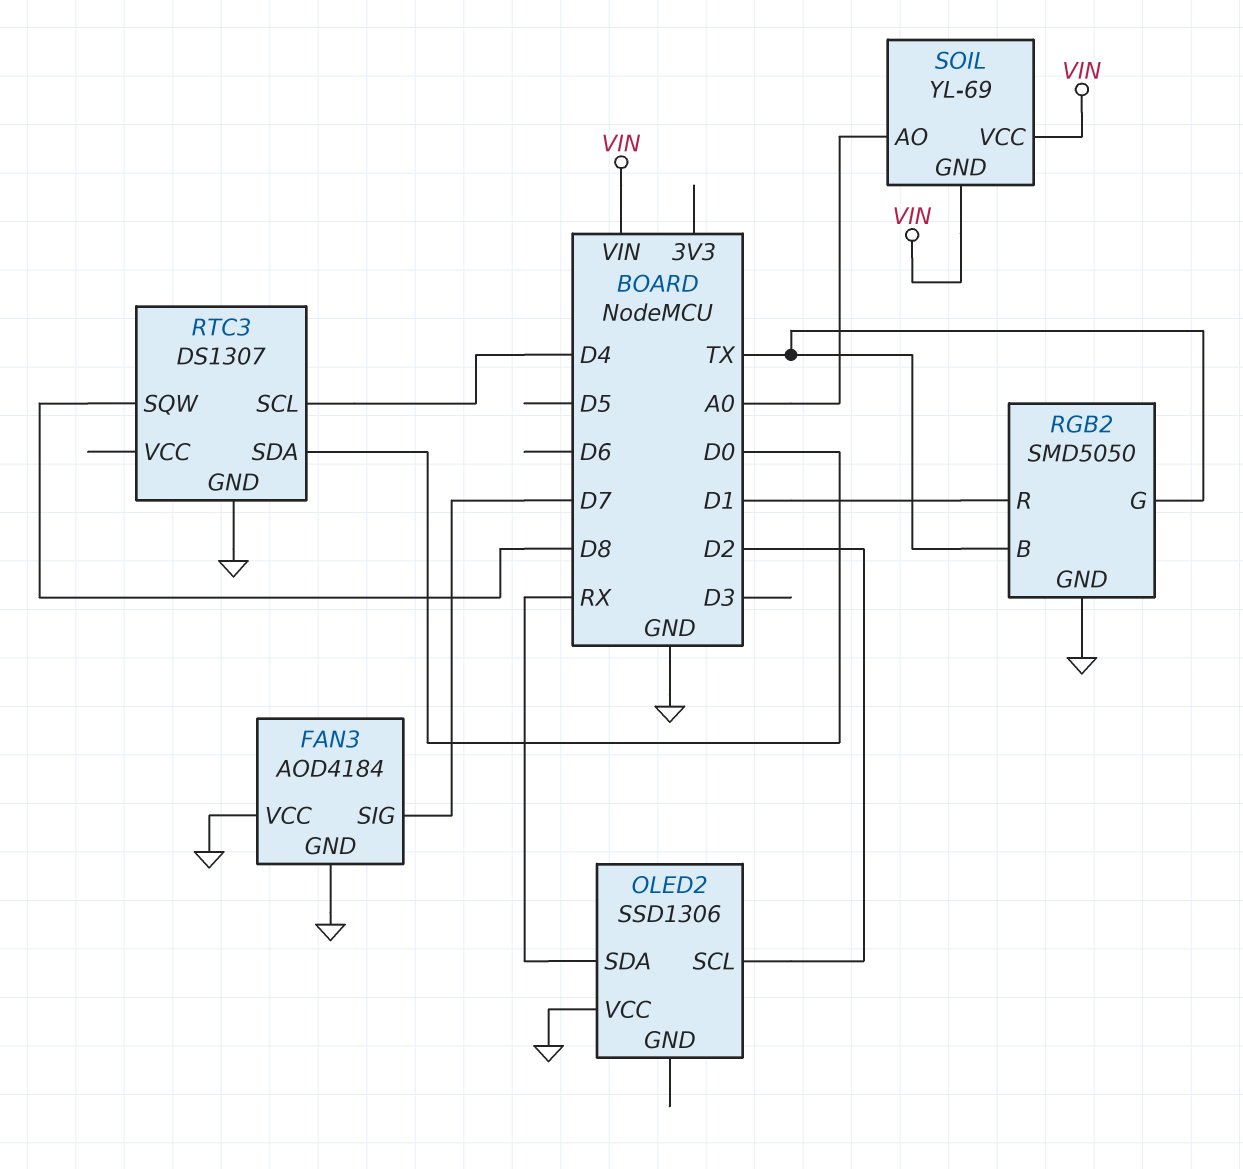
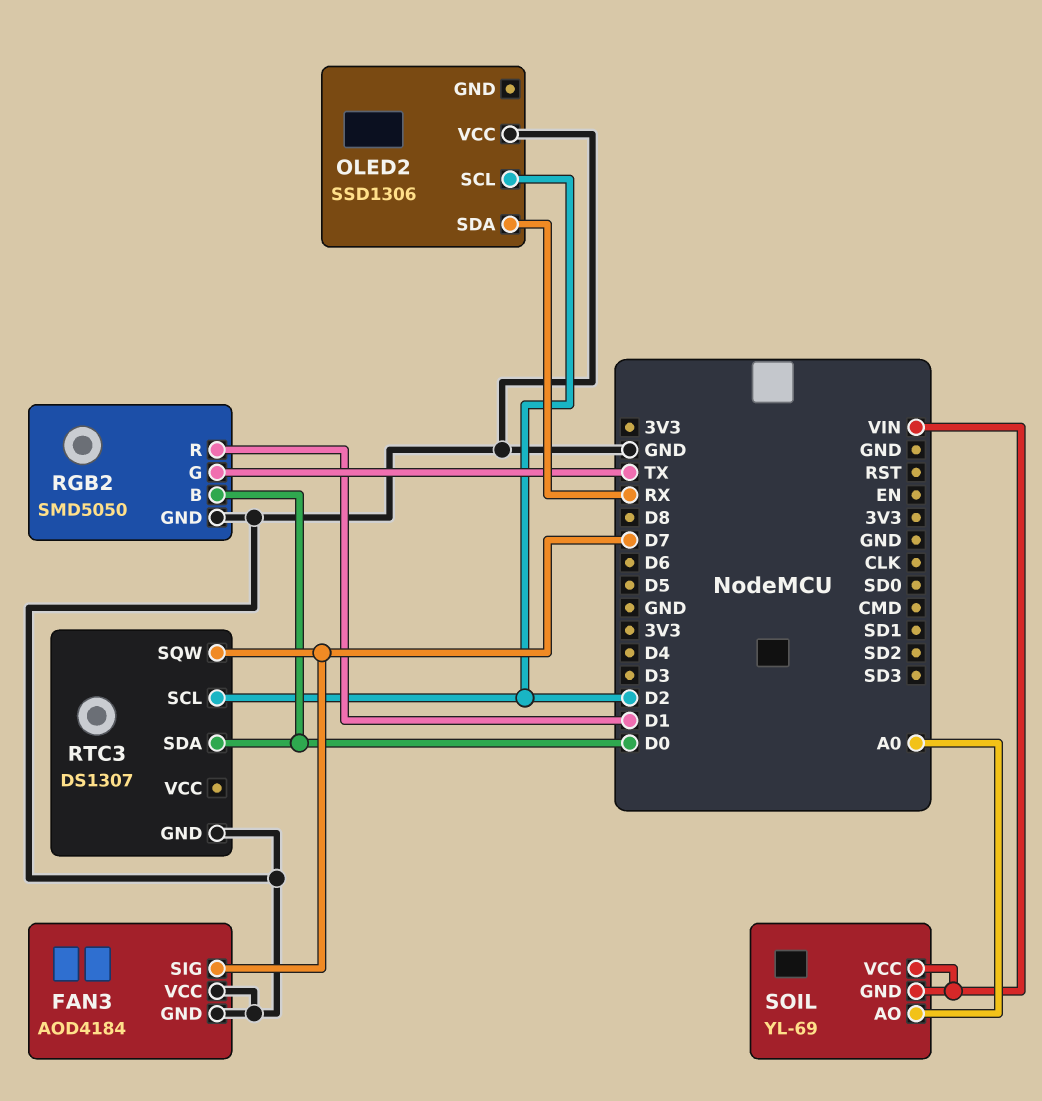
RGB2 pin B: TX -> D0
RTC3 pin SCL: D4 -> D2
RTC3 pin SQW: D8 -> D7

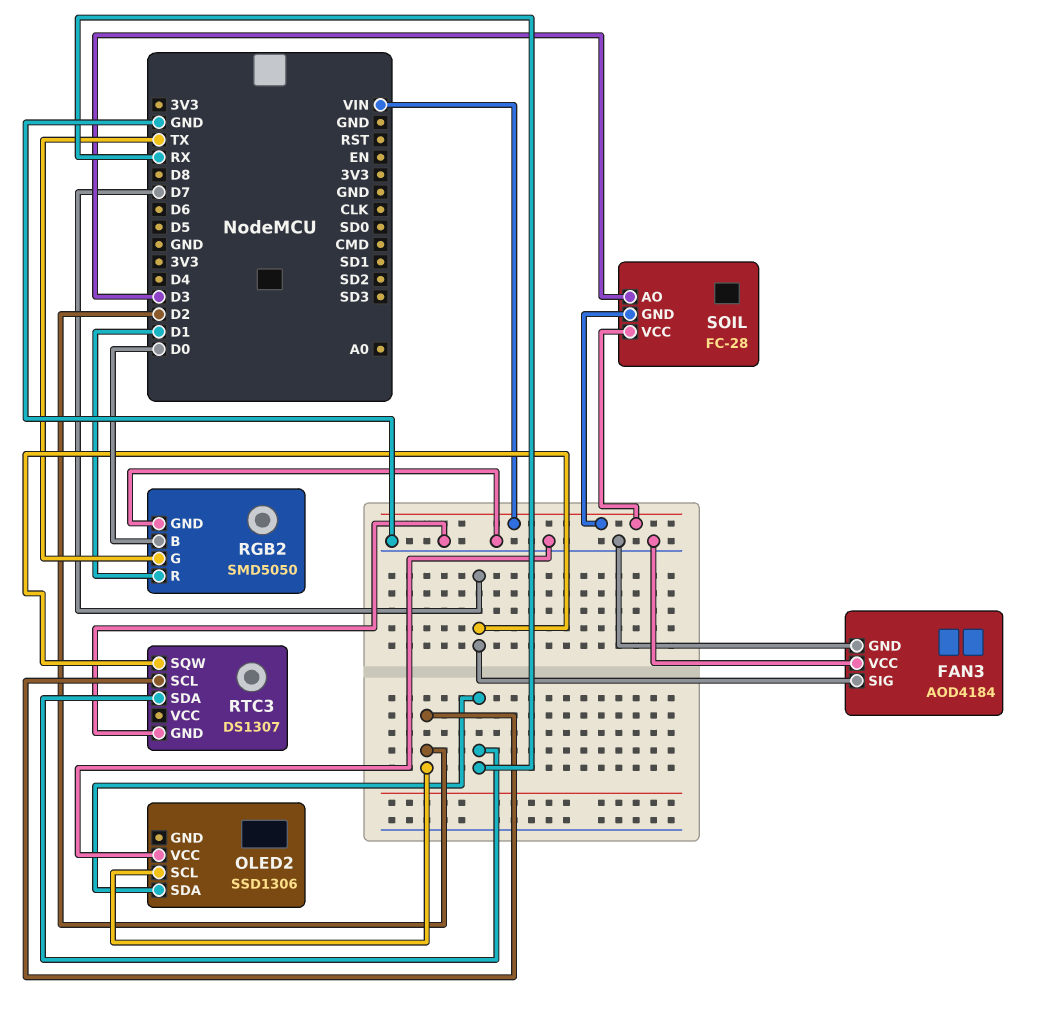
RTC3 pin SDA: D0 -> RX
SOIL: YL-69 -> FC-28
SOIL pin AO: A0 -> D3

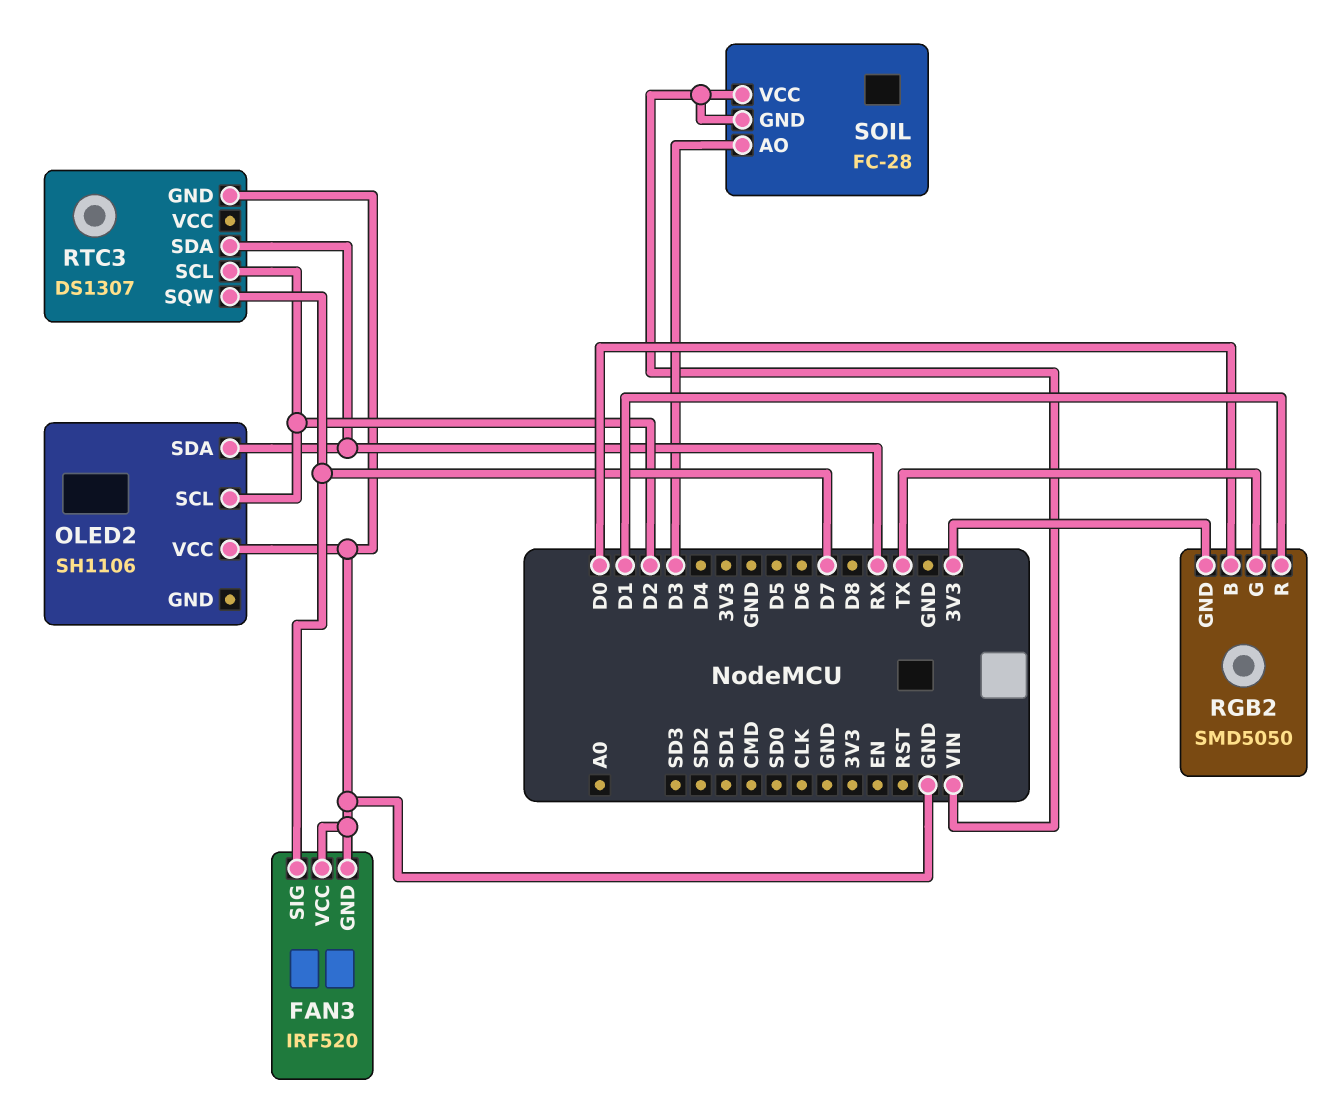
FAN3: AOD4184 -> IRF520
OLED2: SSD1306 -> SH1106
RGB2 pin GND: GND -> 3V3

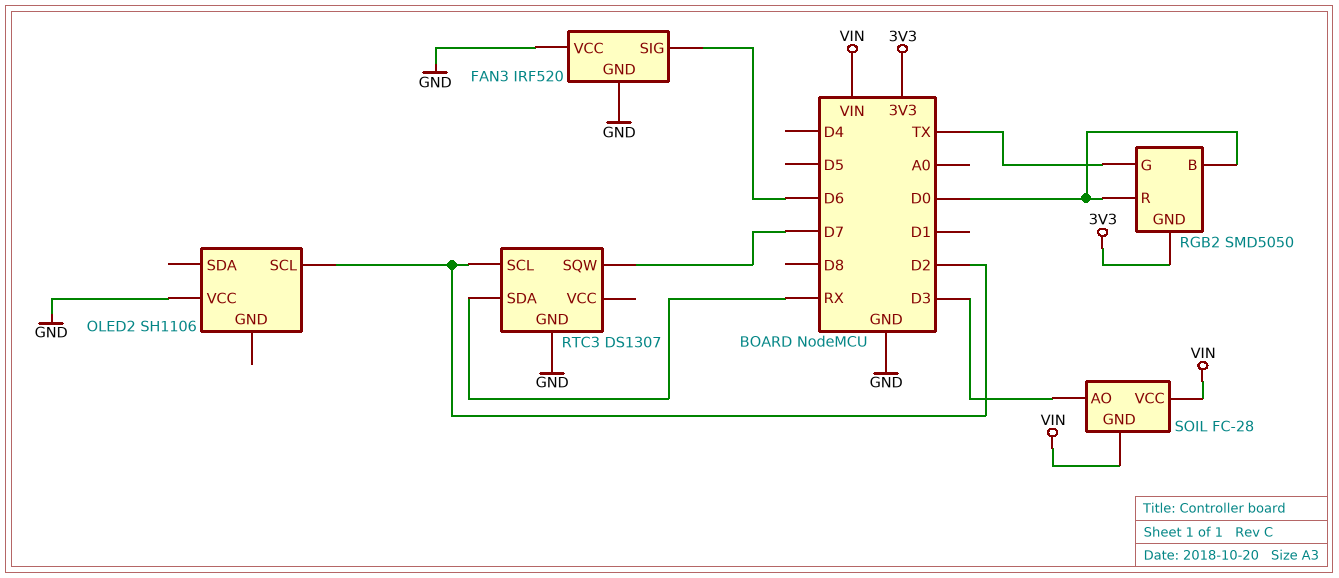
FAN3 pin SIG: D7 -> D6
OLED2 pin SDA: RX -> none
RGB2 pin R: D1 -> D0

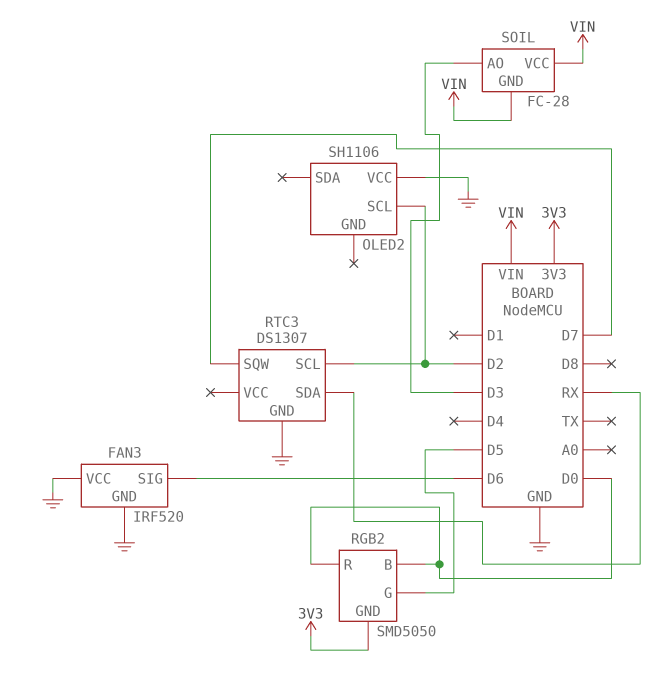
RGB2 pin G: TX -> D5

